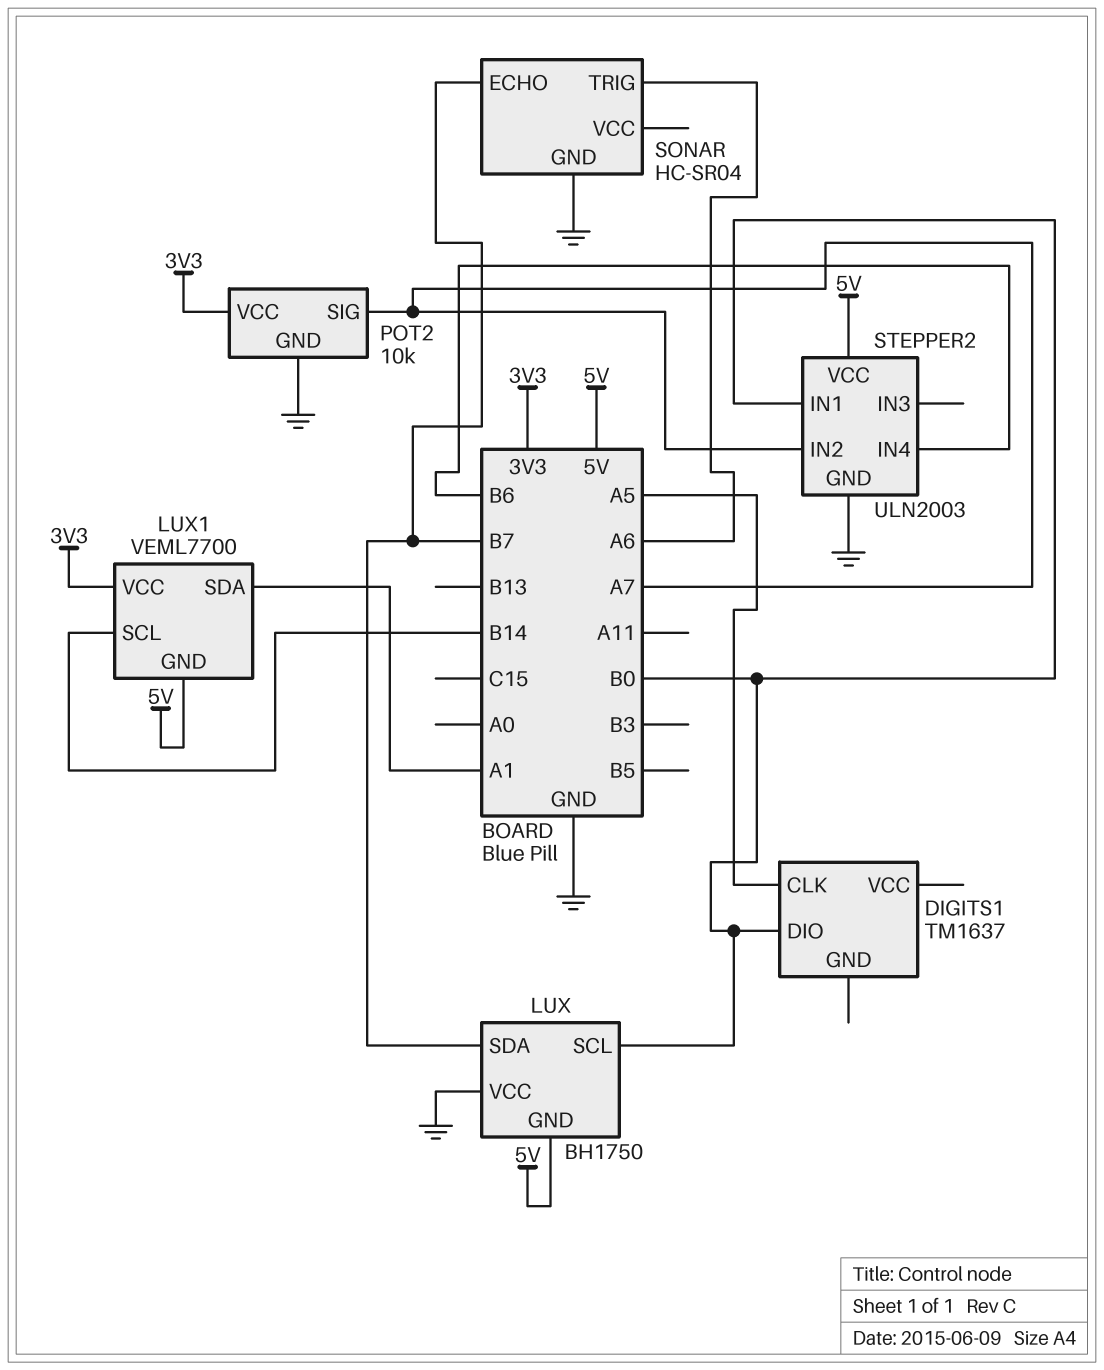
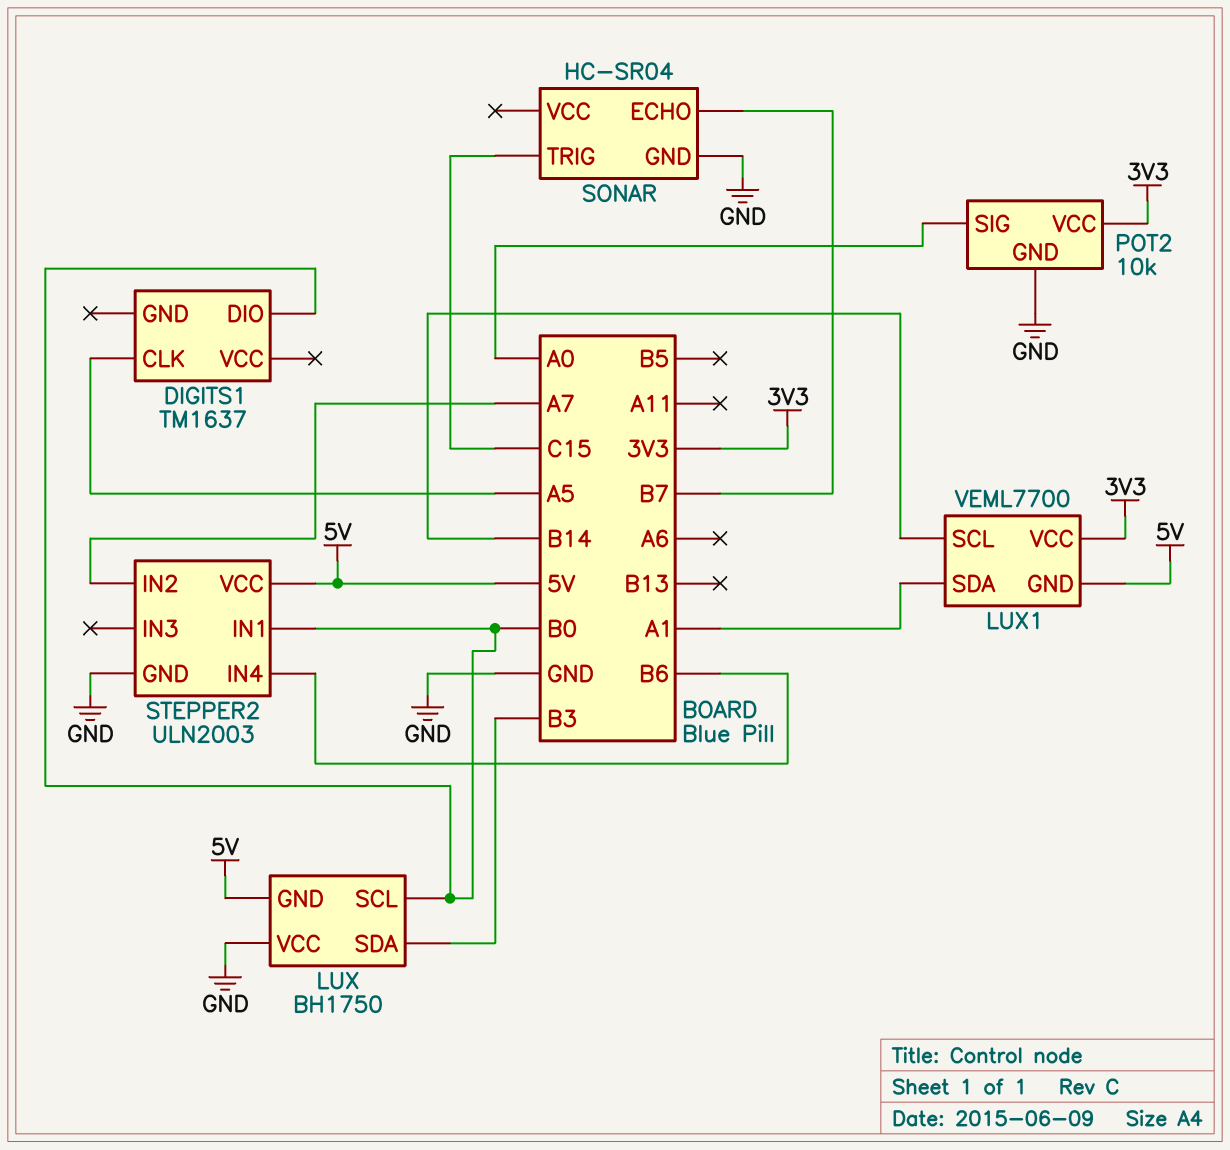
LUX pin SDA: B7 -> B3
POT2 pin SIG: A7 -> A0
SONAR pin TRIG: A6 -> C15

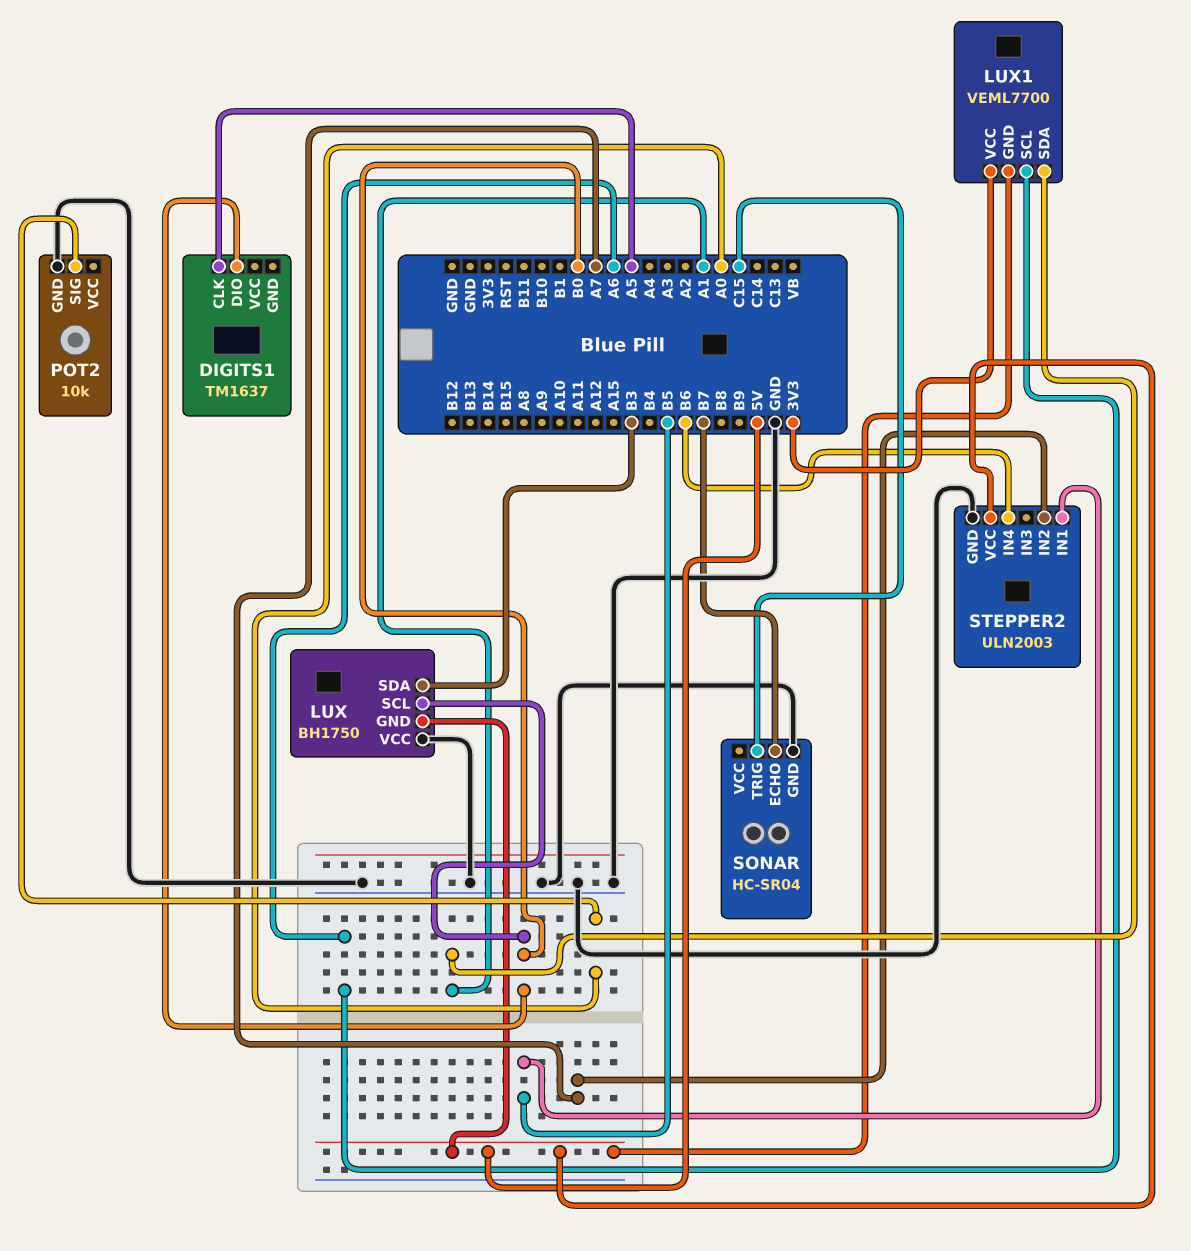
LUX1 pin SCL: B14 -> A6
POT2 pin VCC: 3V3 -> none
STEPPER2 pin IN1: B0 -> B5

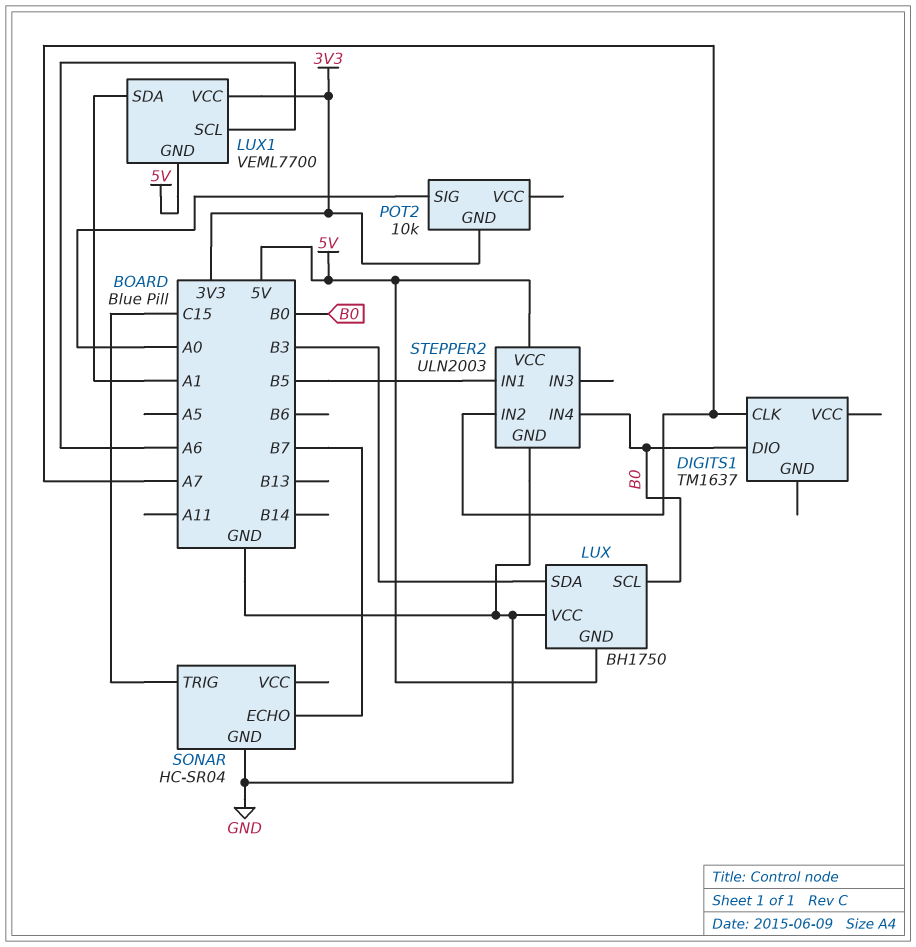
DIGITS1 pin CLK: A5 -> A7
POT2 pin GND: GND -> 3V3
STEPPER2 pin IN4: B6 -> B0

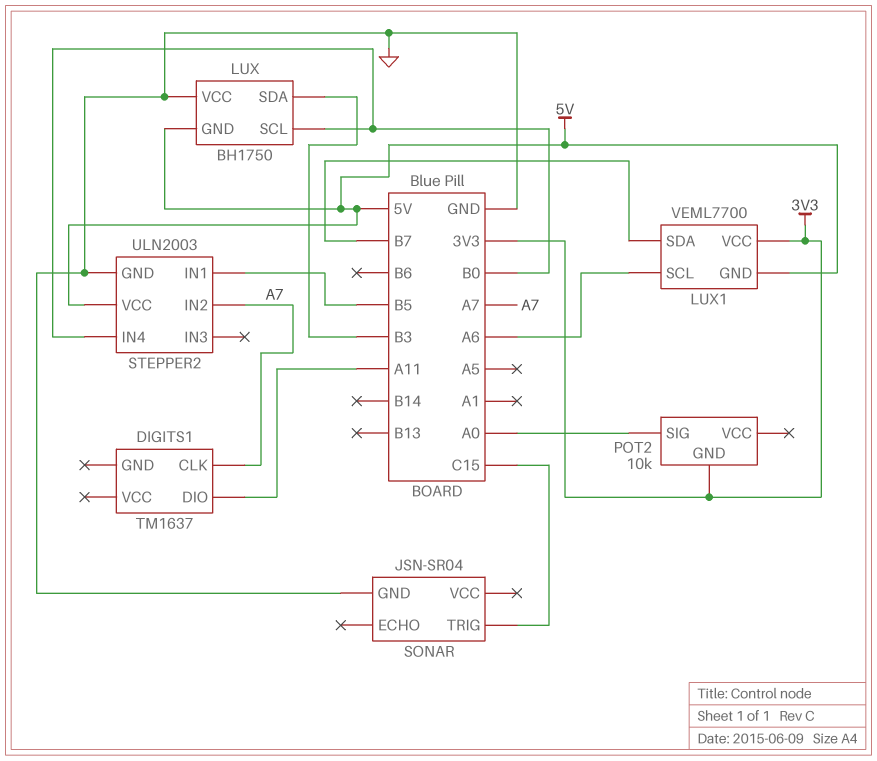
DIGITS1 pin DIO: B0 -> A11
LUX1 pin SDA: A1 -> B7
SONAR: HC-SR04 -> JSN-SR04
SONAR pin ECHO: B7 -> none

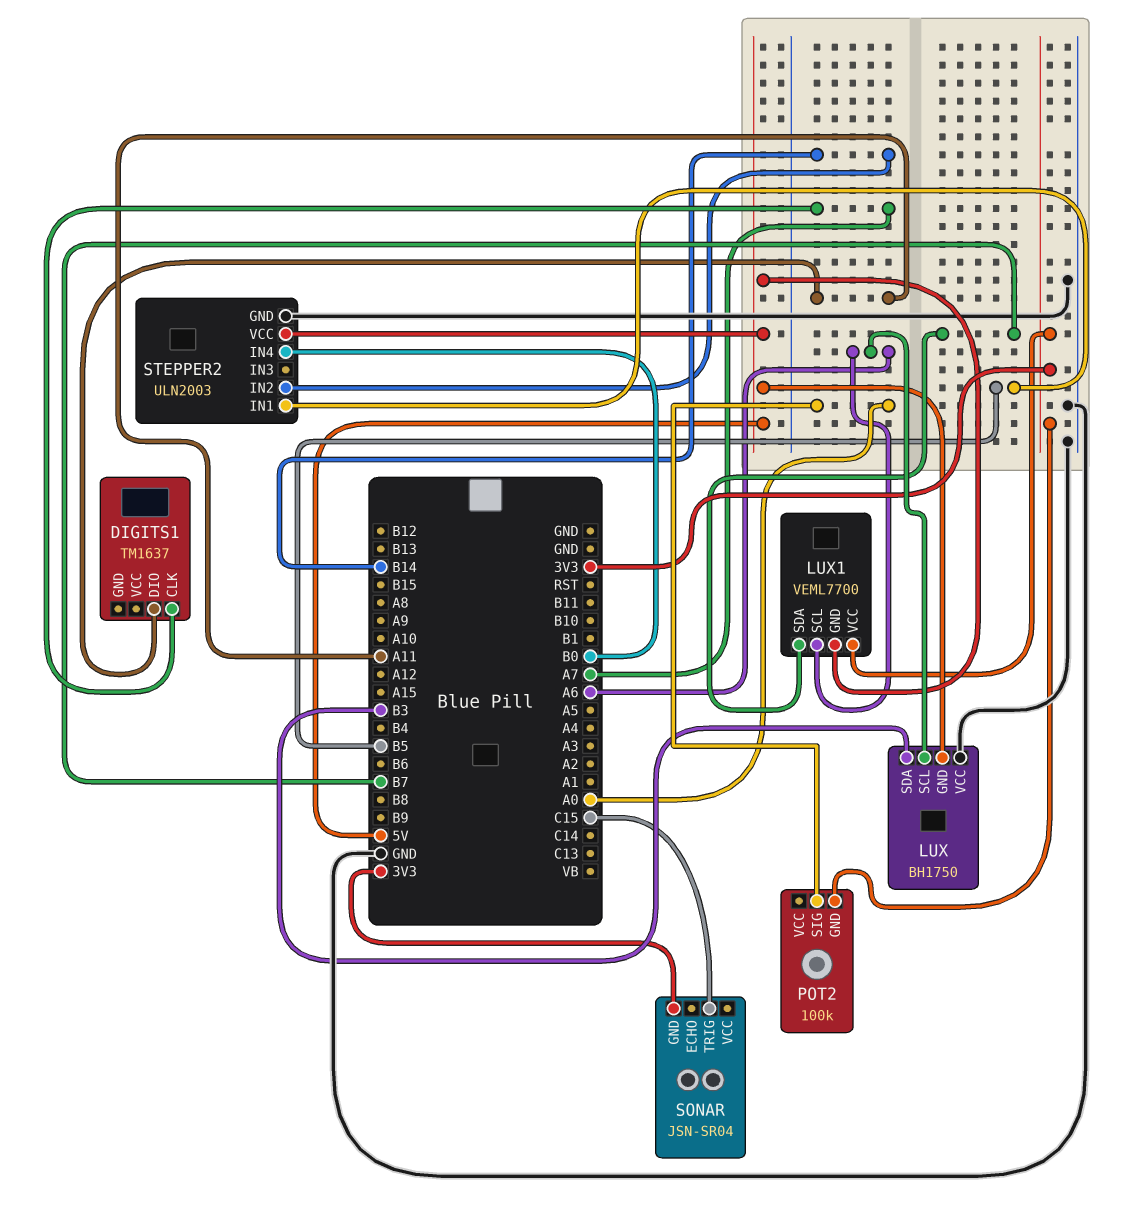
LUX pin SCL: B0 -> A6
POT2: 10k -> 100k
SONAR pin GND: GND -> 3V3
STEPPER2 pin IN2: A7 -> B14

